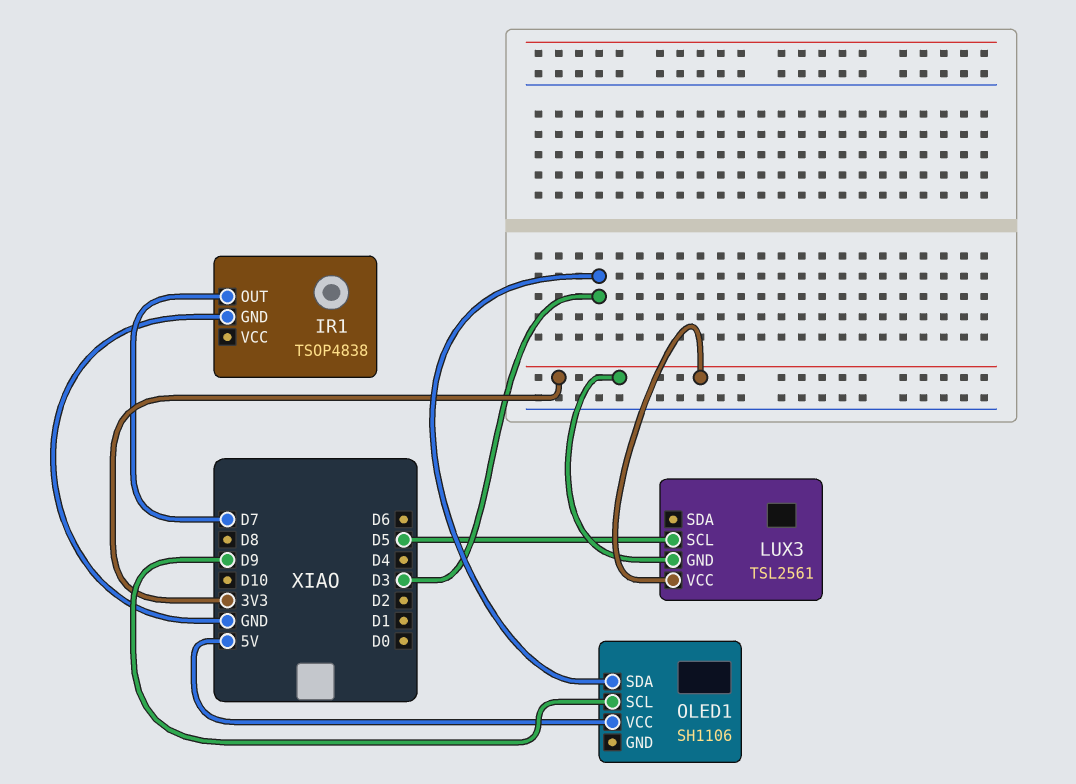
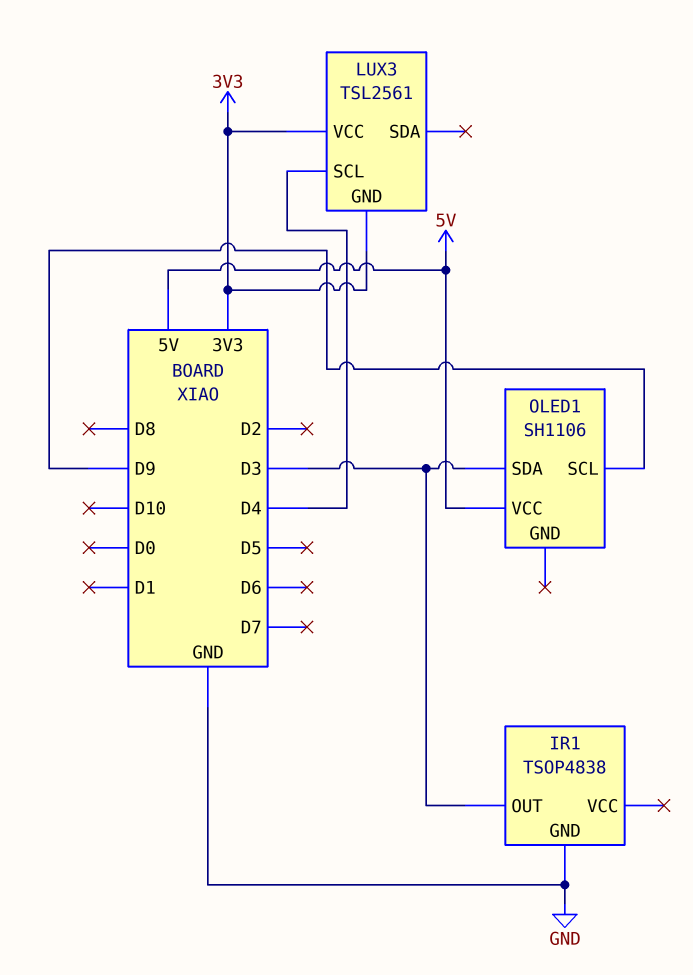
IR1 pin OUT: D7 -> D3
LUX3 pin SCL: D5 -> D4

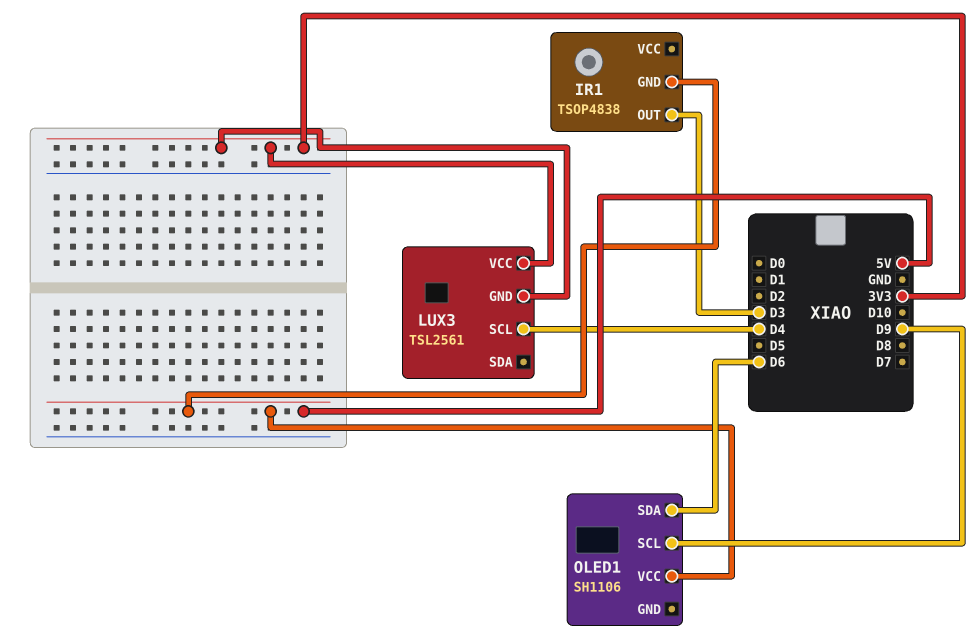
IR1 pin GND: GND -> 5V
OLED1 pin SDA: D3 -> D6

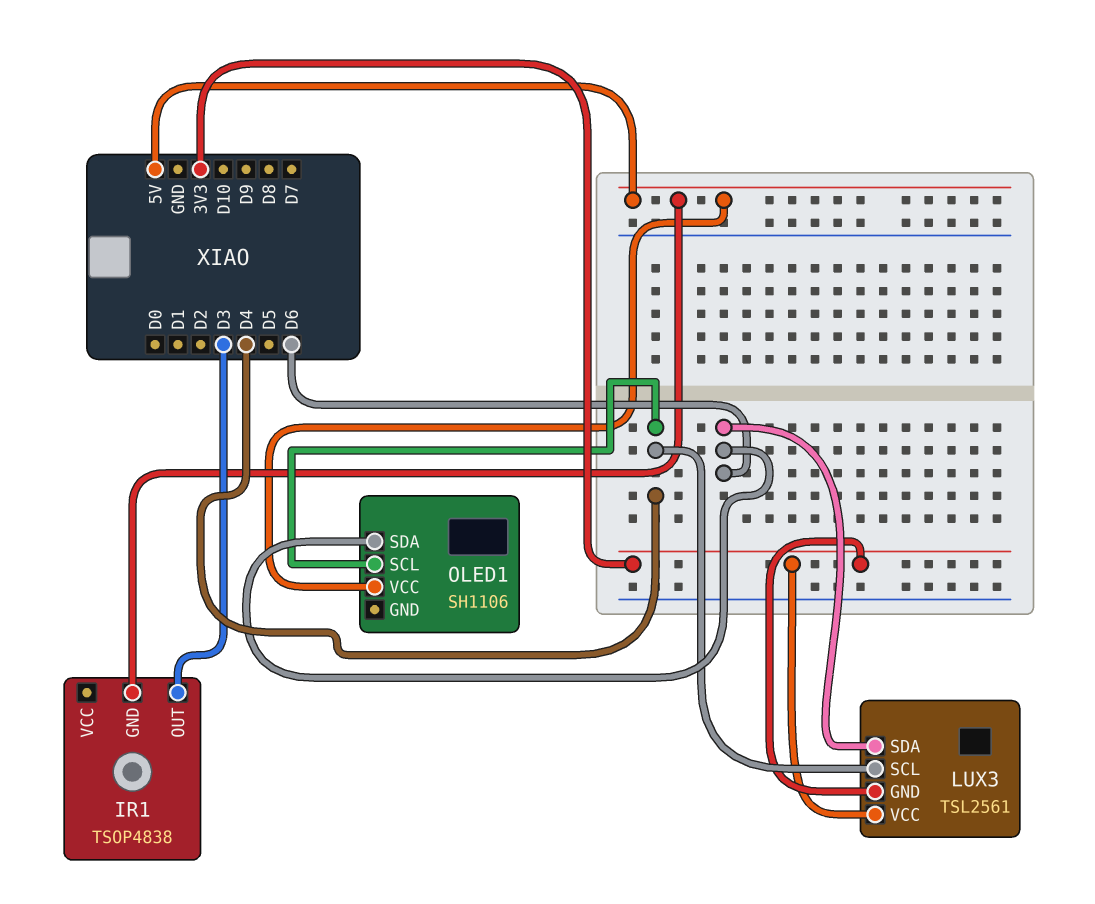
LUX3 pin SDA: none -> D6
OLED1 pin SCL: D9 -> D4

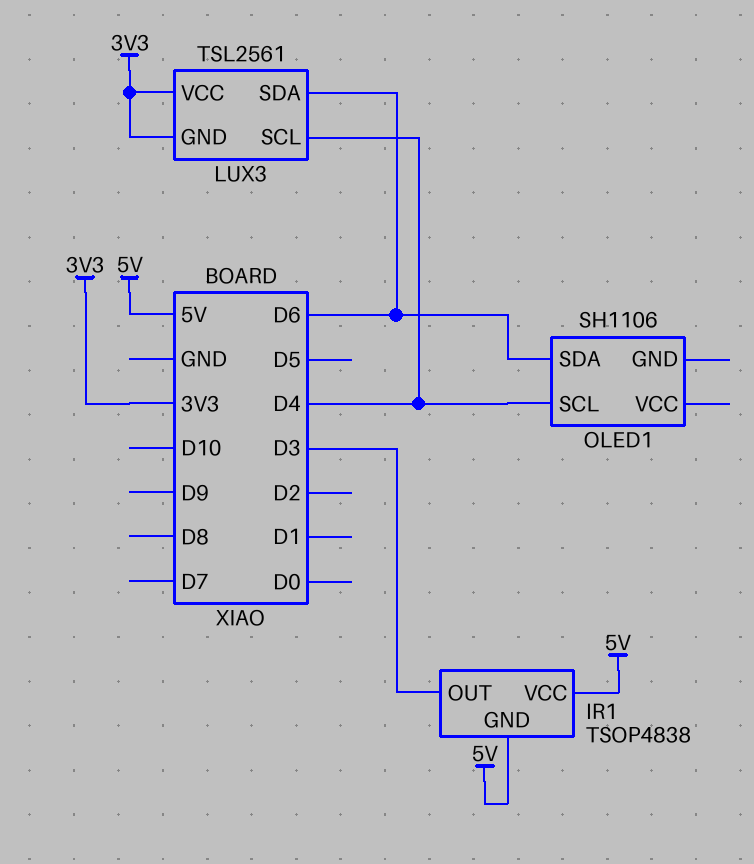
IR1 pin VCC: none -> 5V
OLED1 pin VCC: 5V -> none

